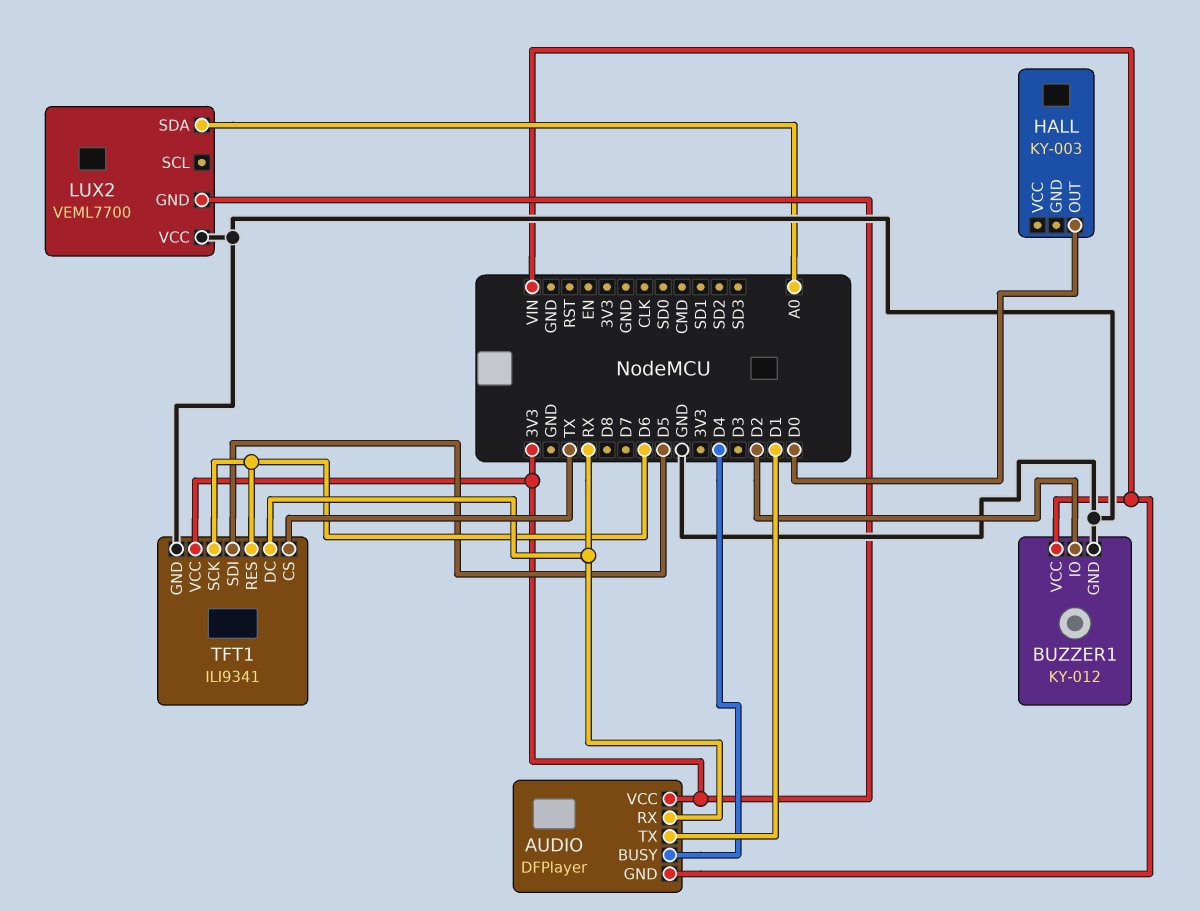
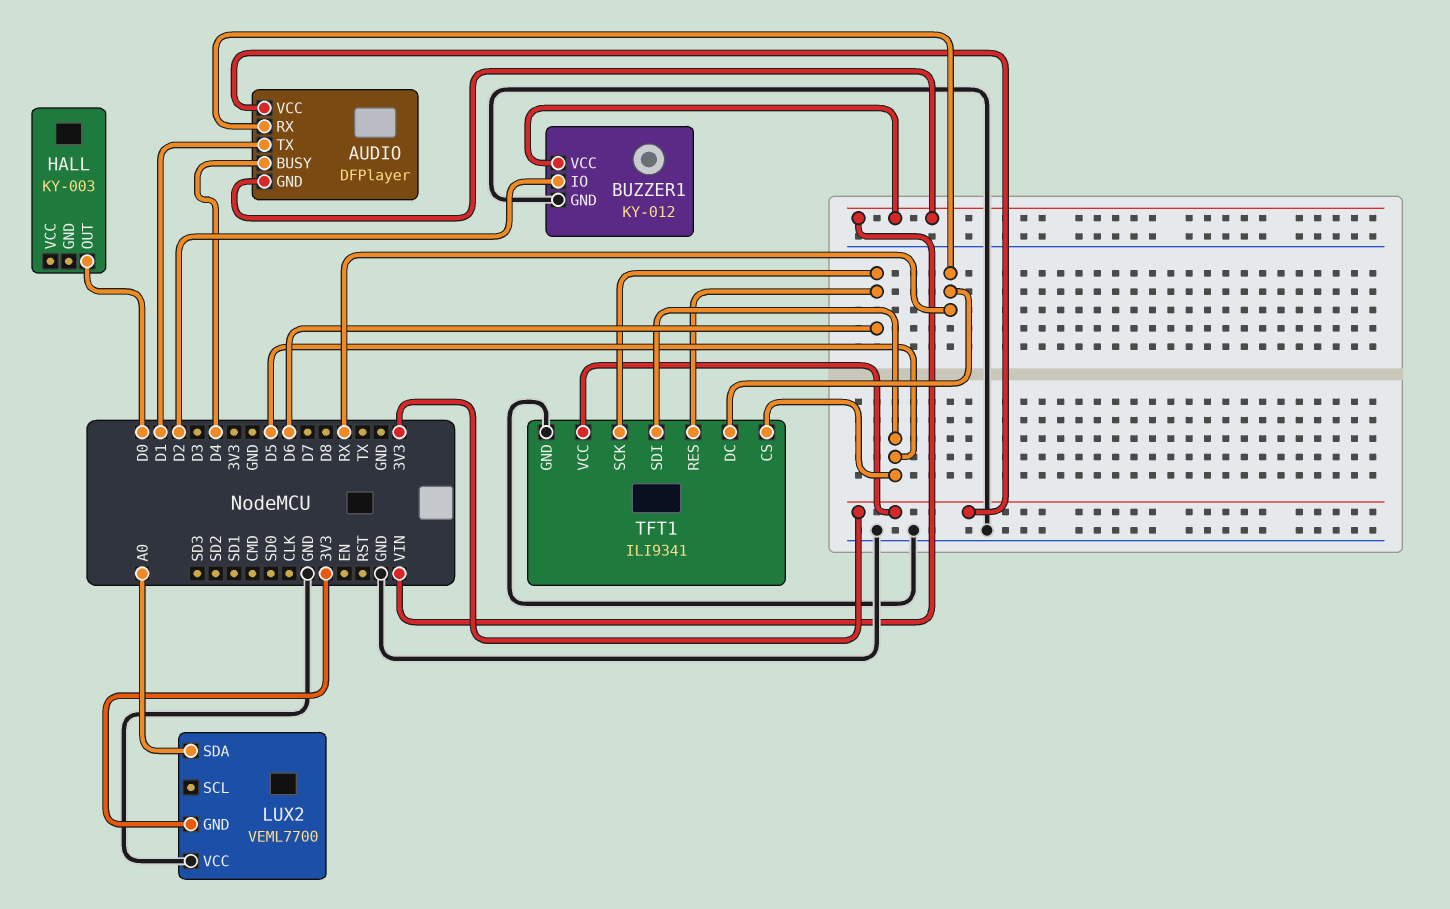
TFT1 pin CS: TX -> D5

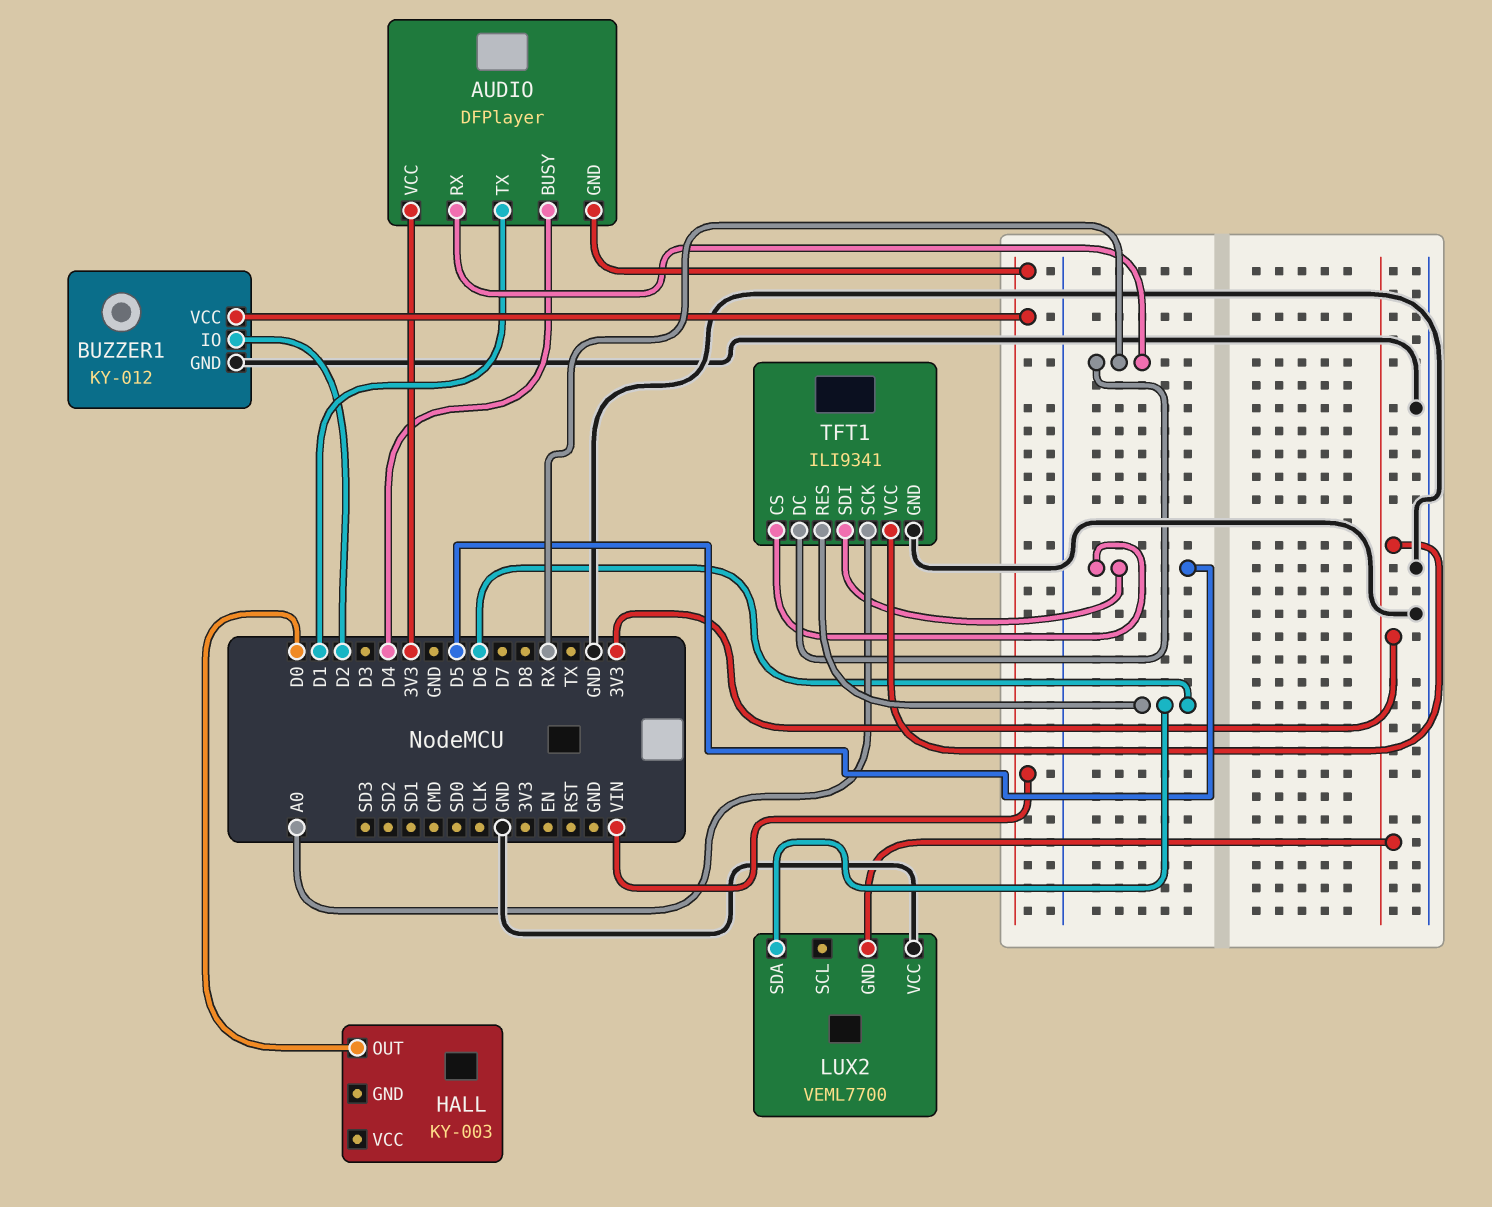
LUX2 pin SDA: A0 -> D6
TFT1 pin SCK: D6 -> A0

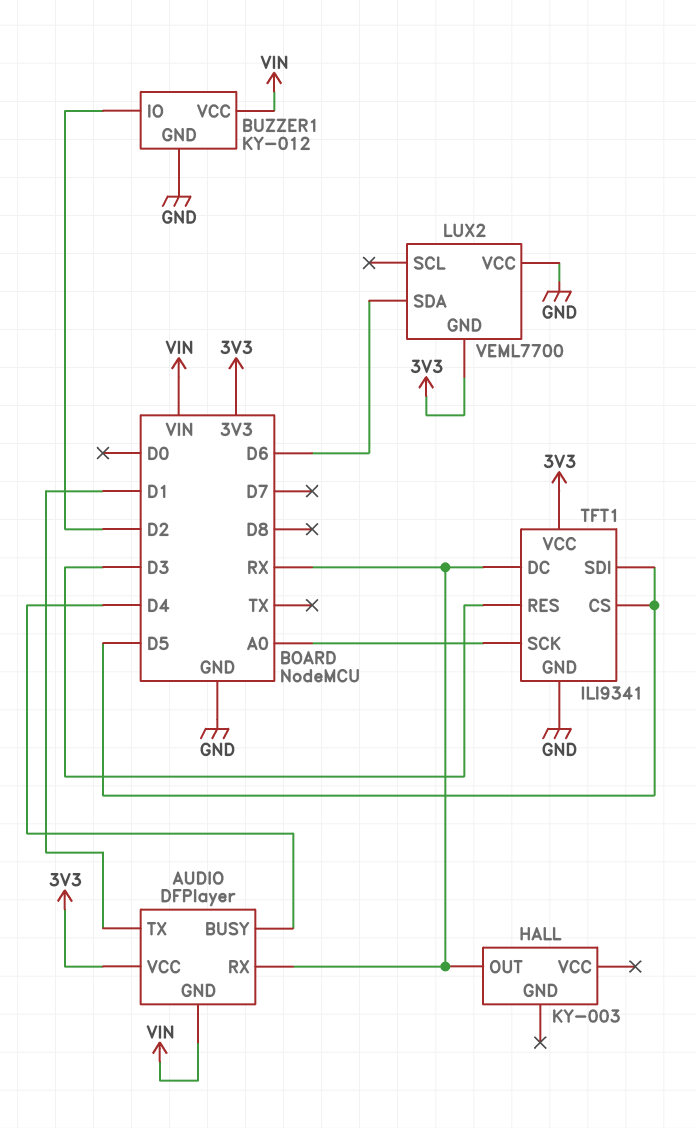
HALL pin OUT: D0 -> RX
TFT1 pin RES: D6 -> D3

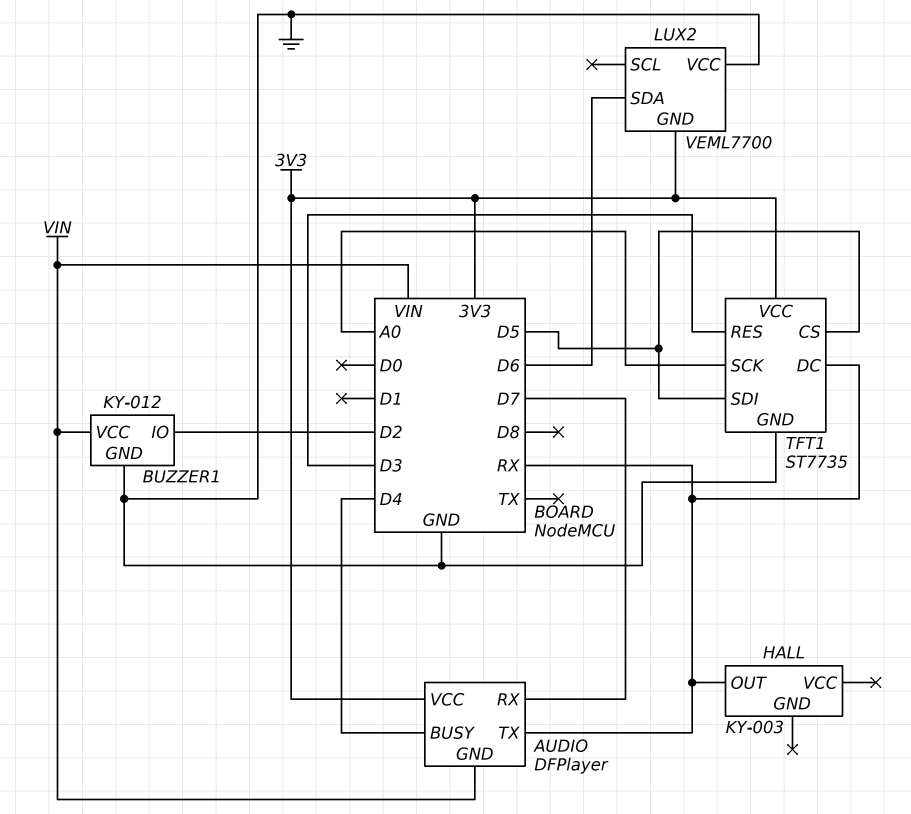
AUDIO pin RX: RX -> D7
AUDIO pin TX: D1 -> RX
TFT1: ILI9341 -> ST7735

